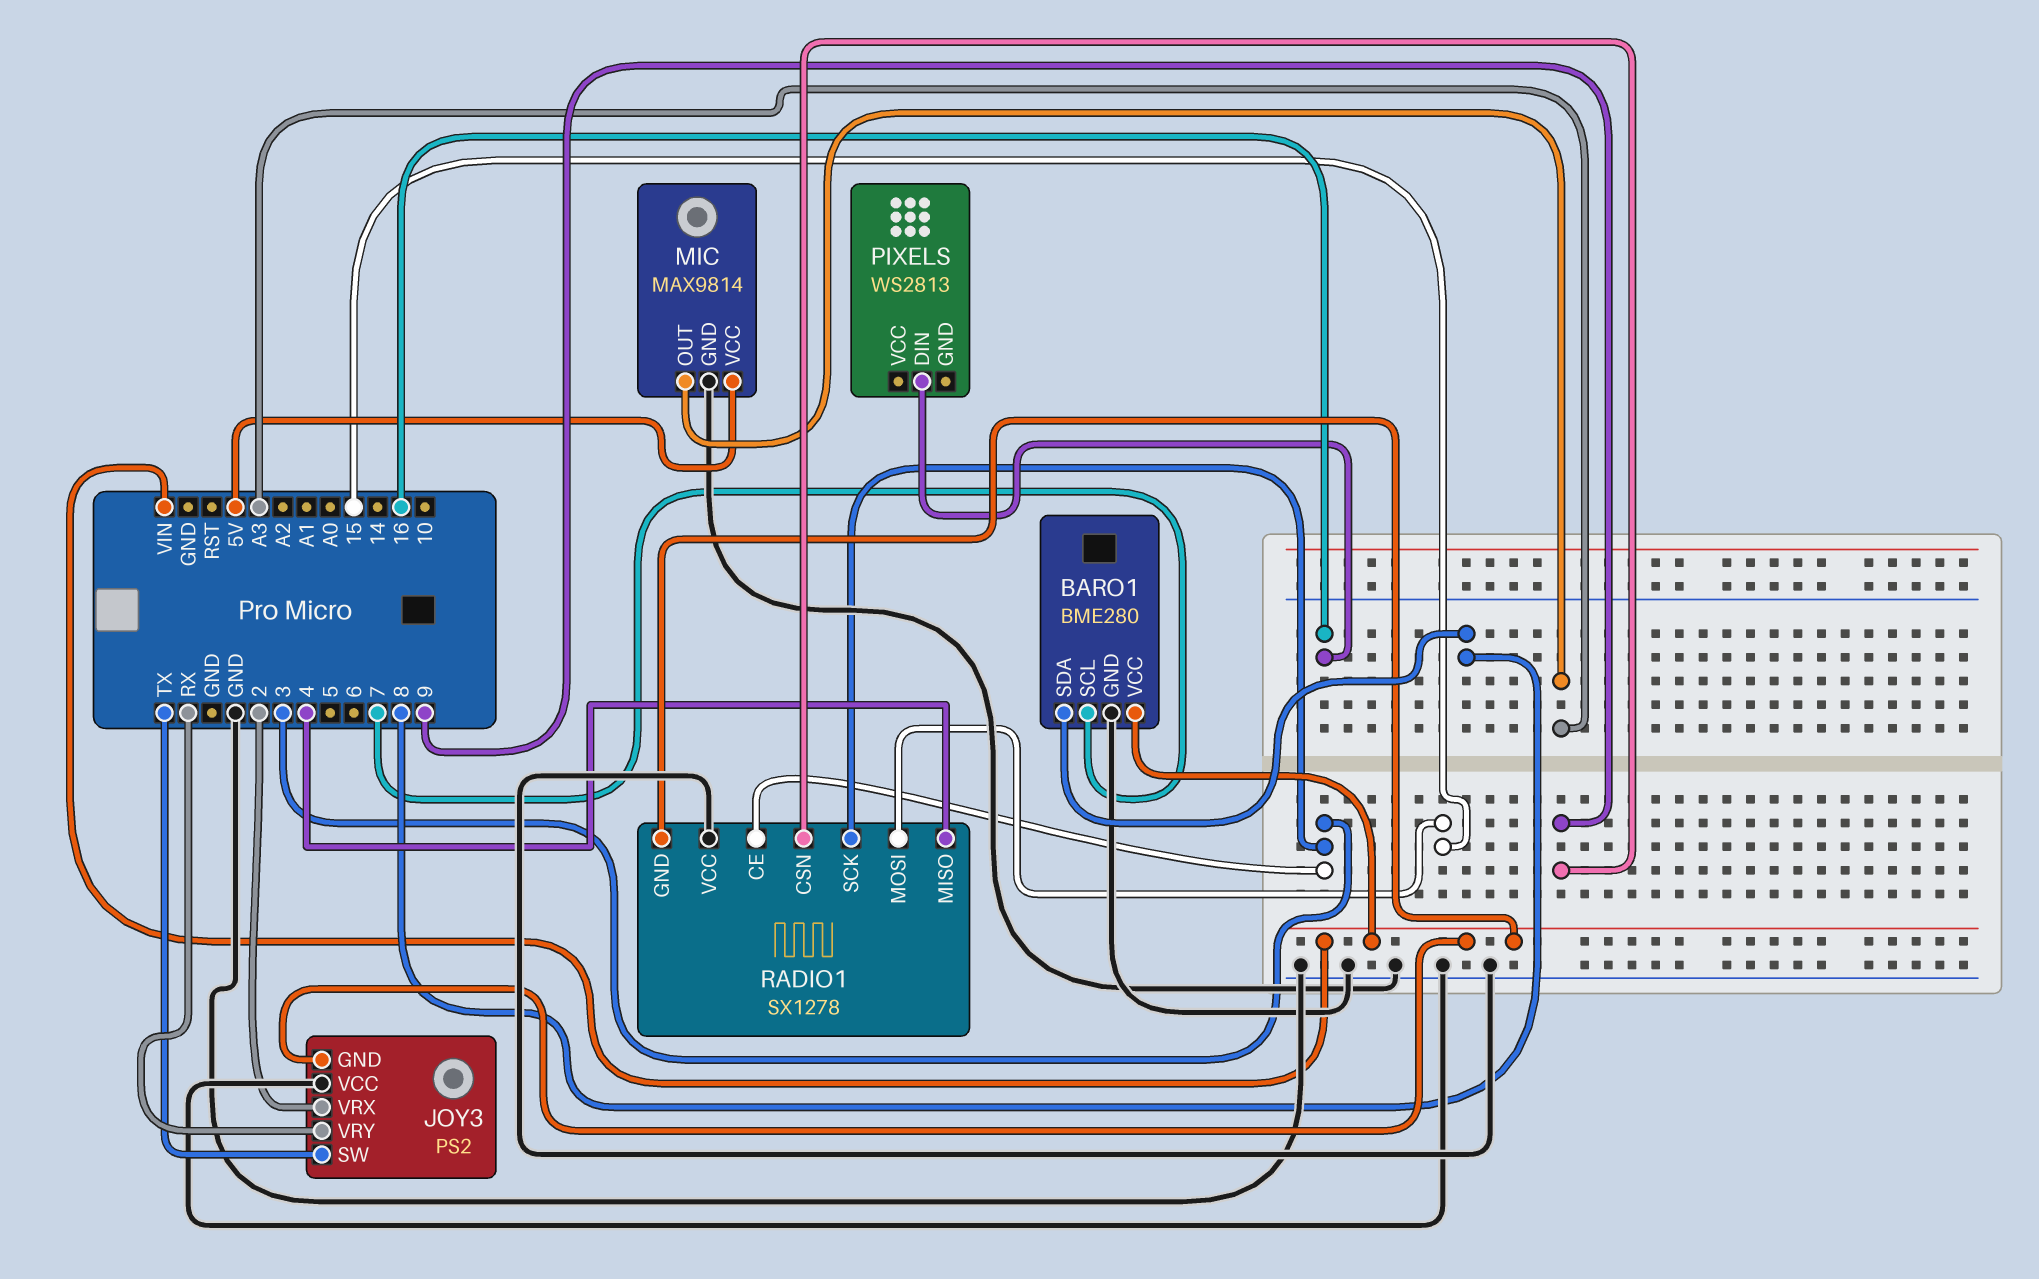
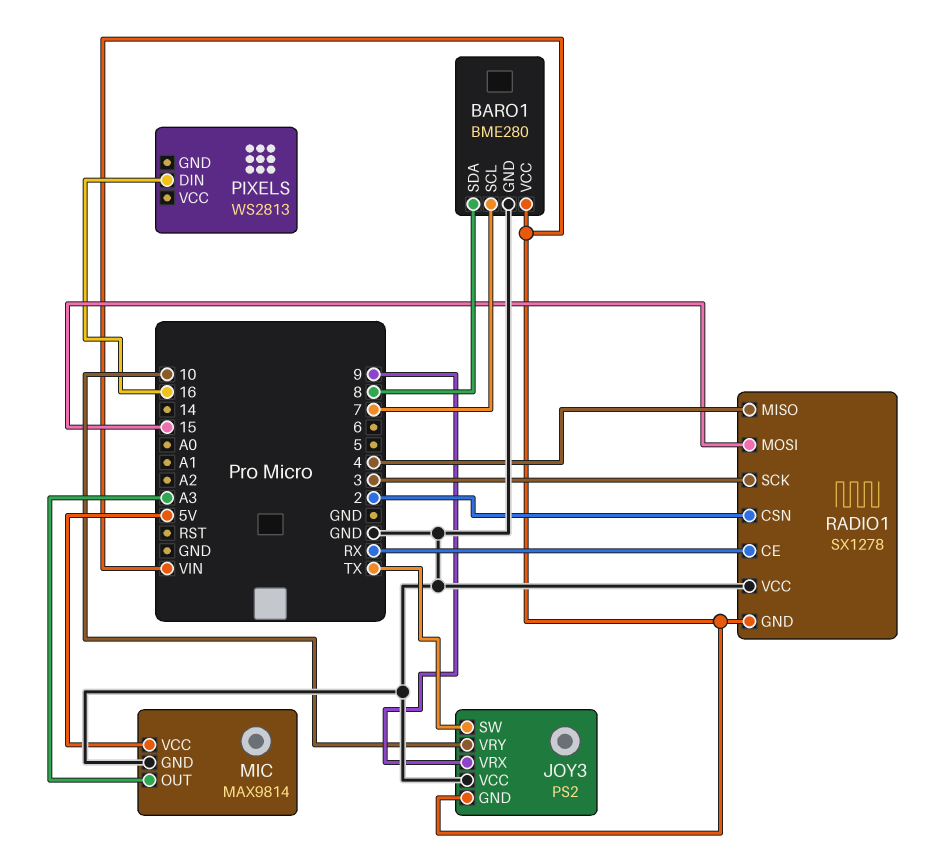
JOY3 pin VRX: 2 -> 9
JOY3 pin VRY: RX -> 10
RADIO1 pin CE: 3 -> RX
RADIO1 pin CSN: 9 -> 2

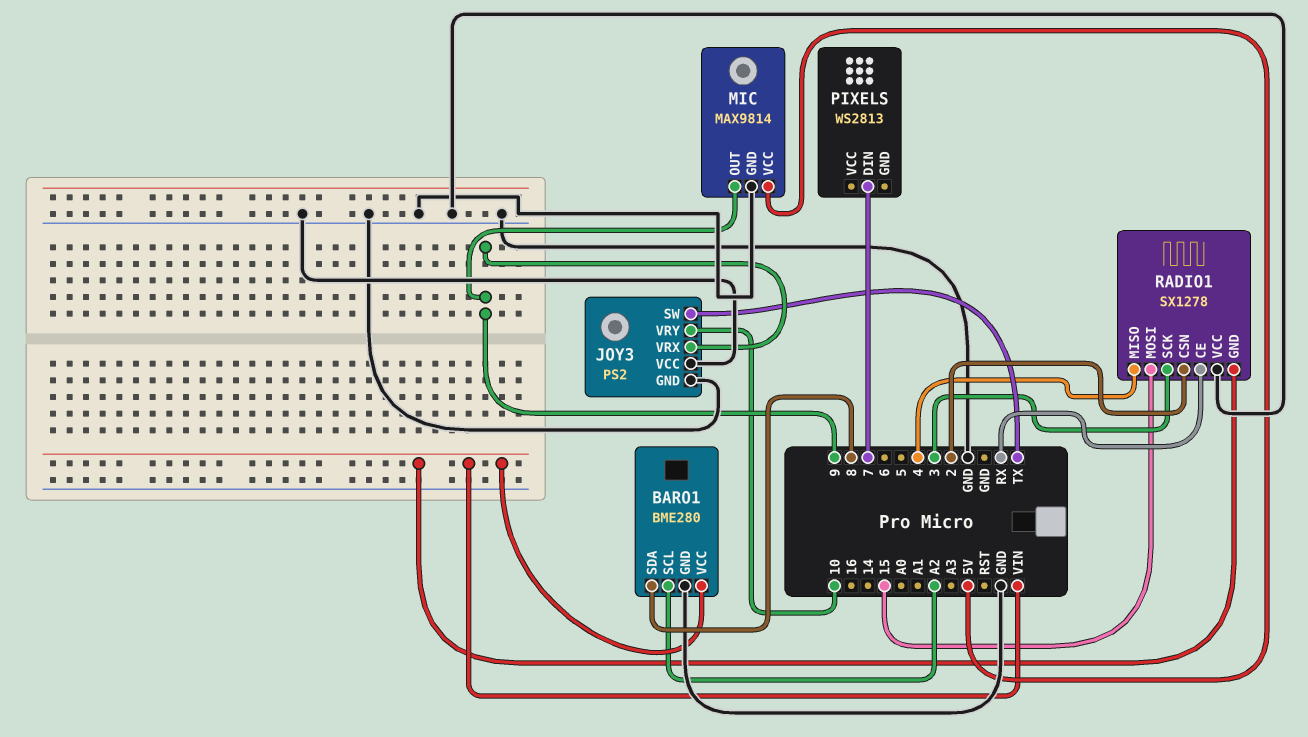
BARO1 pin SCL: 7 -> A2
JOY3 pin GND: VIN -> GND
MIC pin OUT: A3 -> 9
PIXELS pin DIN: 16 -> 7

